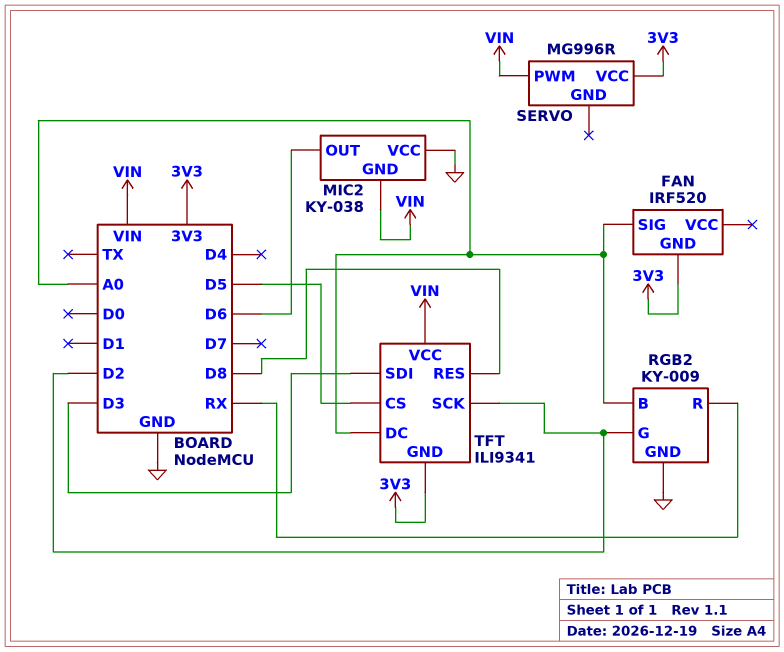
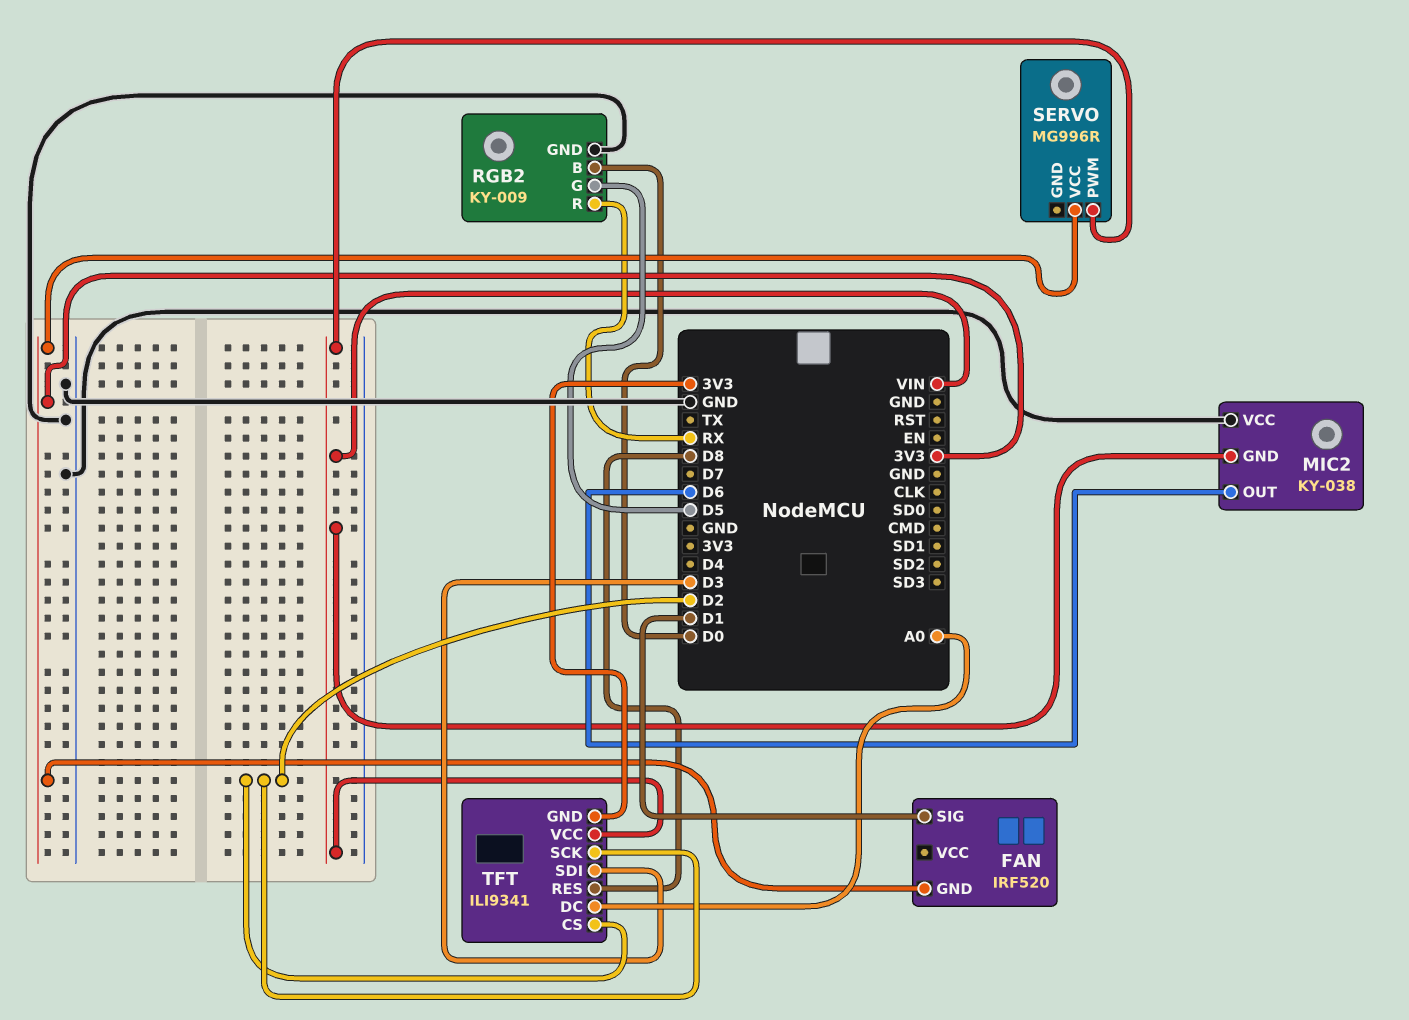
FAN pin SIG: A0 -> D1
RGB2 pin B: A0 -> D0
RGB2 pin G: D2 -> D5
TFT pin CS: D5 -> D2

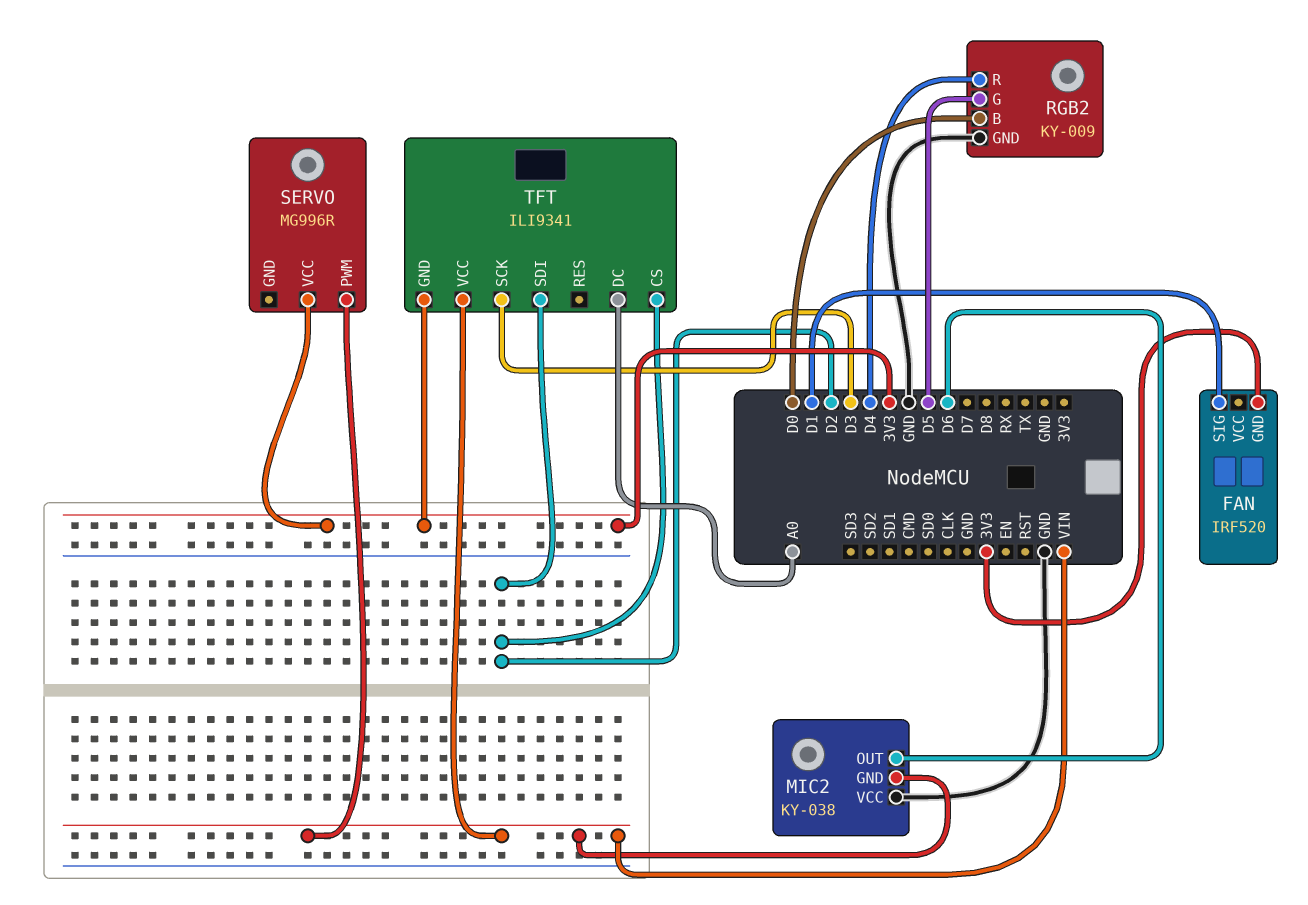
RGB2 pin R: RX -> D4
TFT pin RES: D8 -> none
TFT pin SCK: D2 -> D3
TFT pin SDI: D3 -> D2

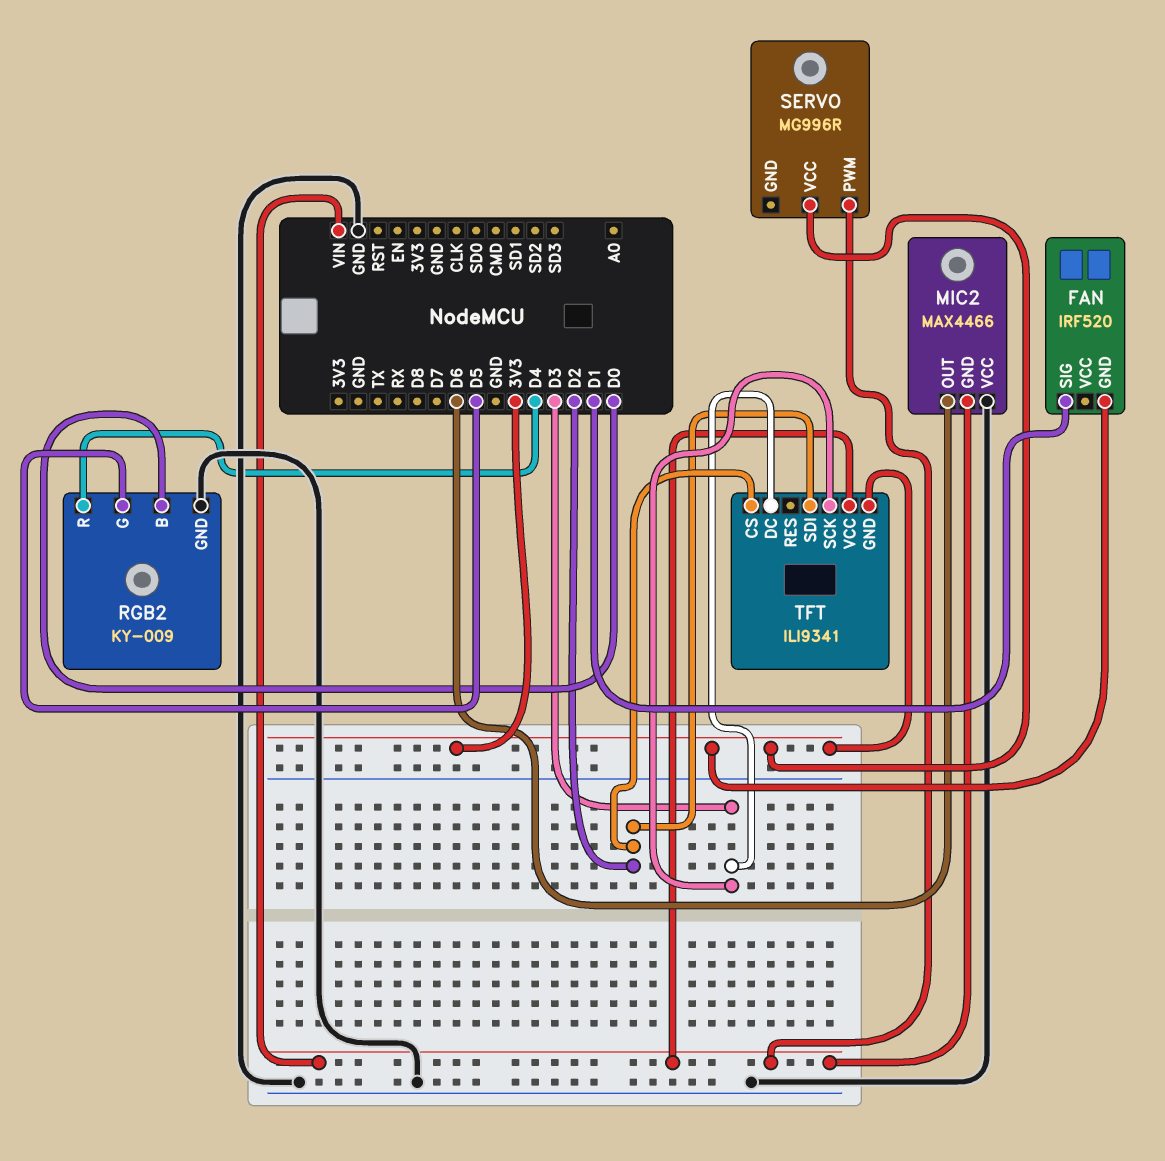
MIC2: KY-038 -> MAX4466
TFT pin DC: A0 -> D3

